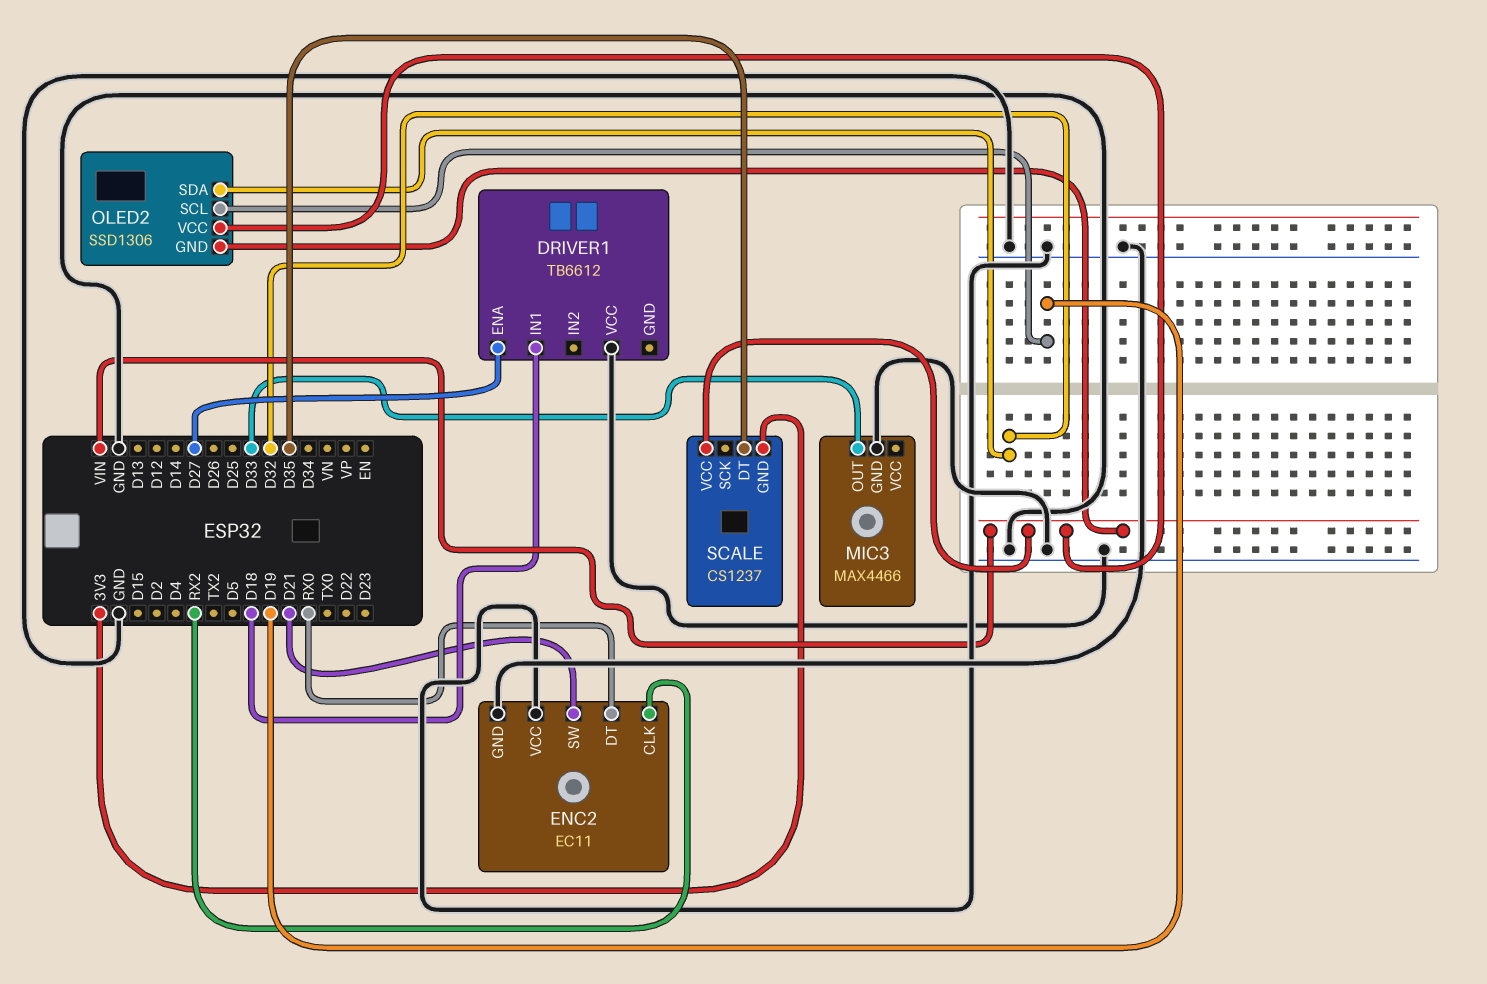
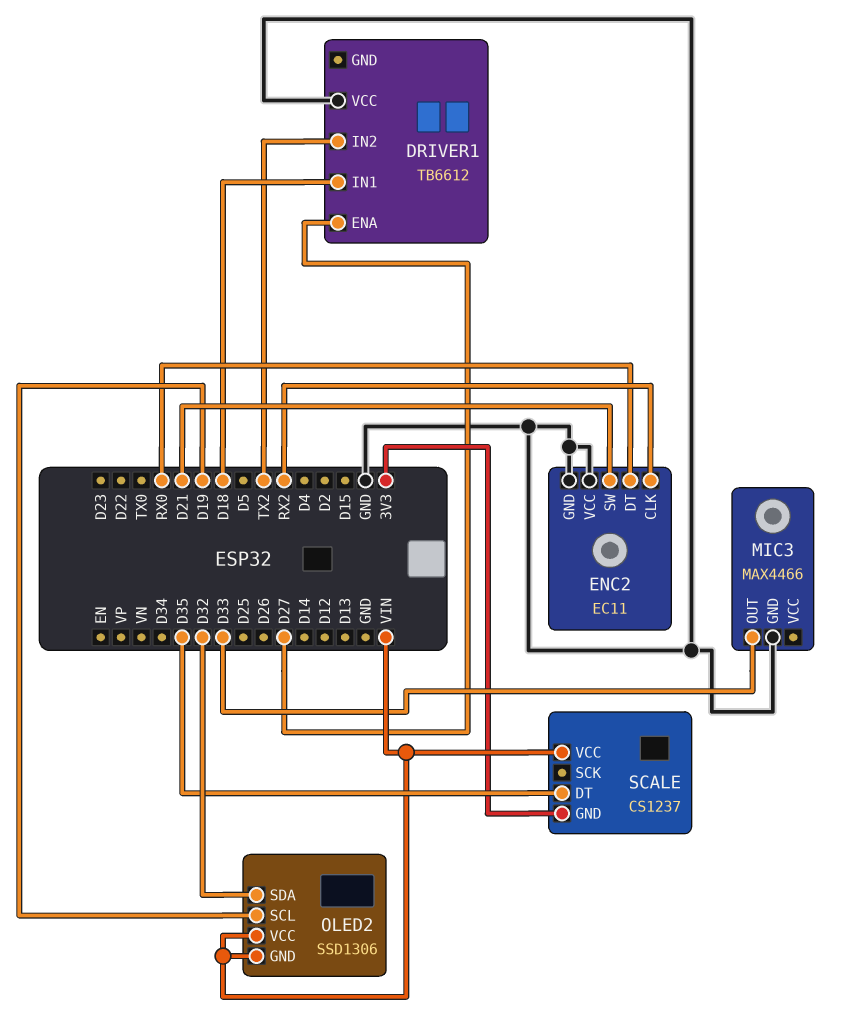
DRIVER1 pin IN2: none -> TX2

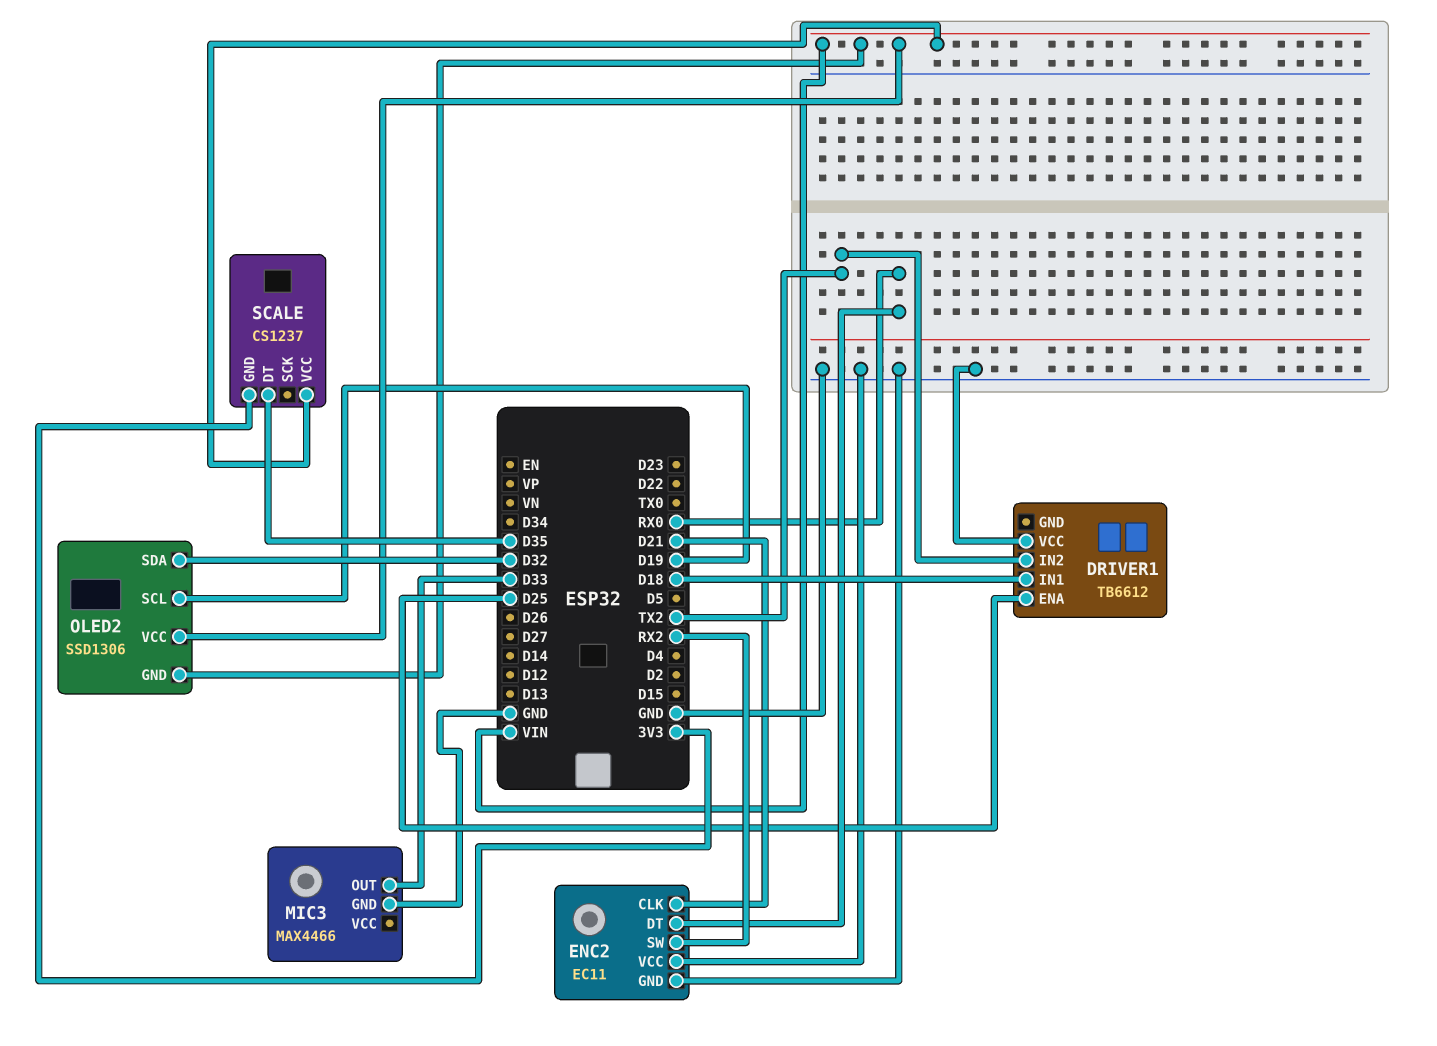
DRIVER1 pin ENA: D27 -> D25
ENC2 pin CLK: RX2 -> D21
ENC2 pin SW: D21 -> RX2

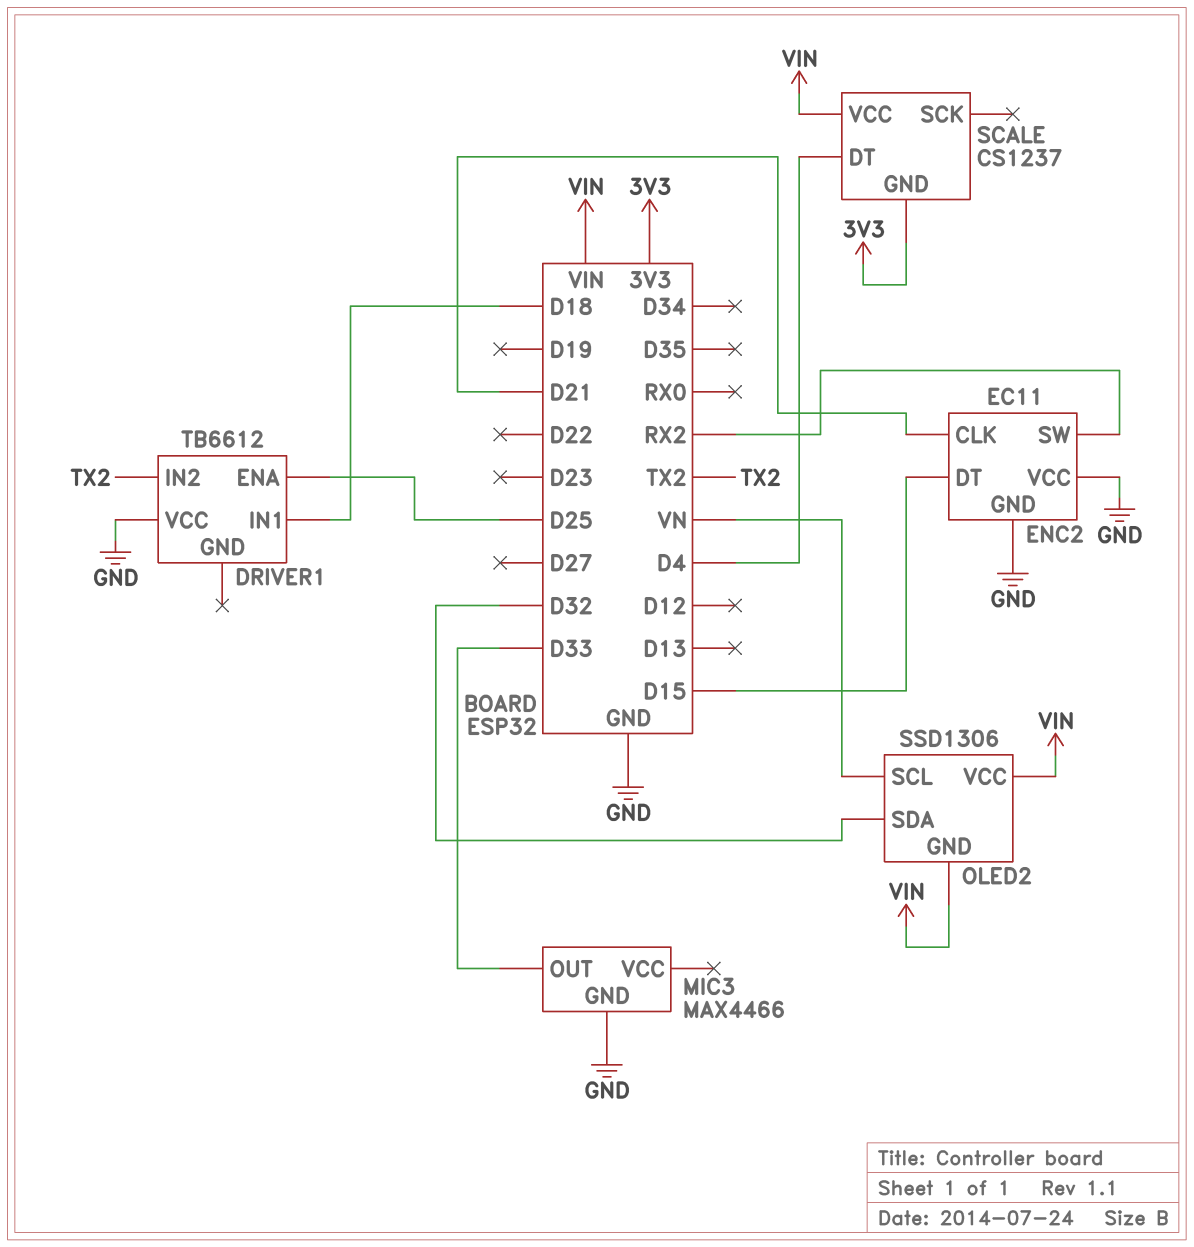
ENC2 pin DT: RX0 -> D15
OLED2 pin SCL: D19 -> VN
SCALE pin DT: D35 -> D4

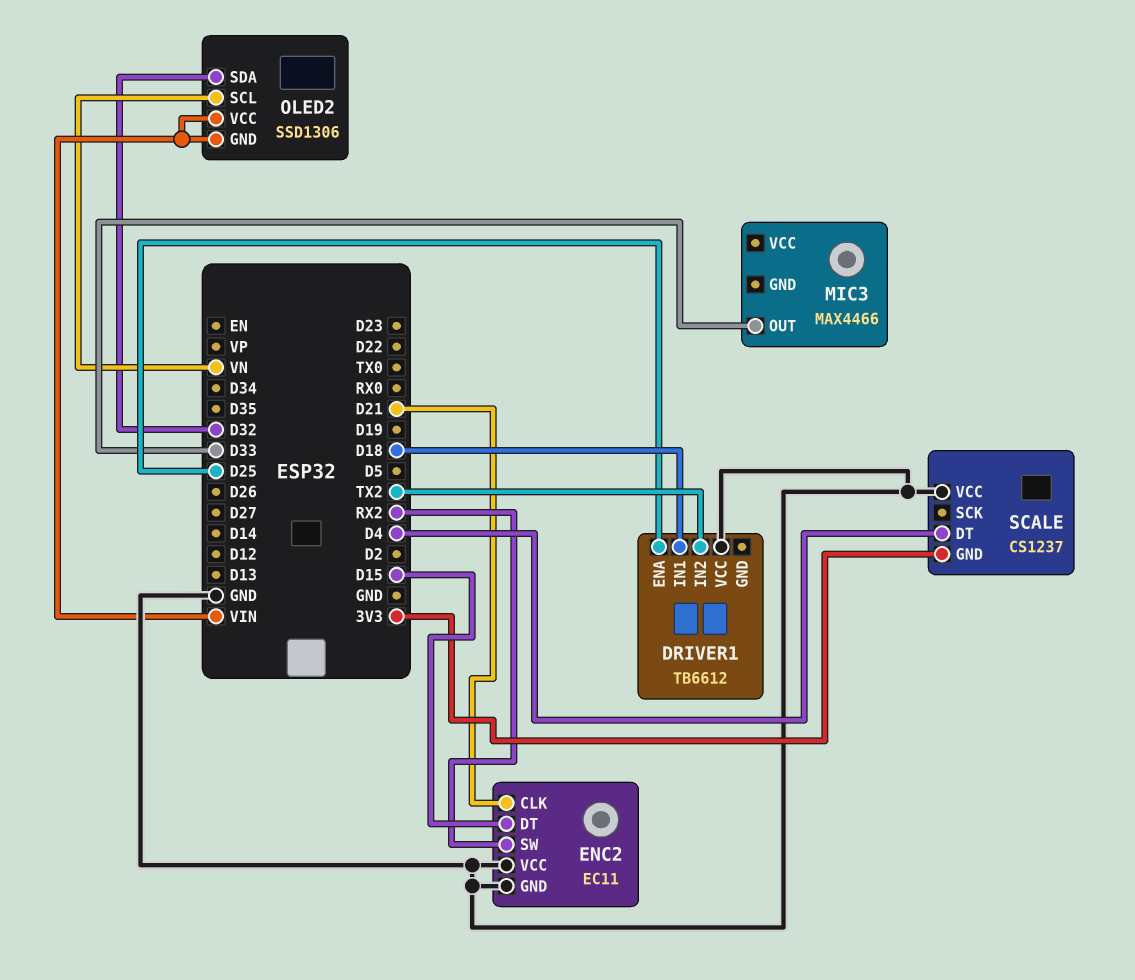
MIC3 pin GND: GND -> none
SCALE pin VCC: VIN -> GND

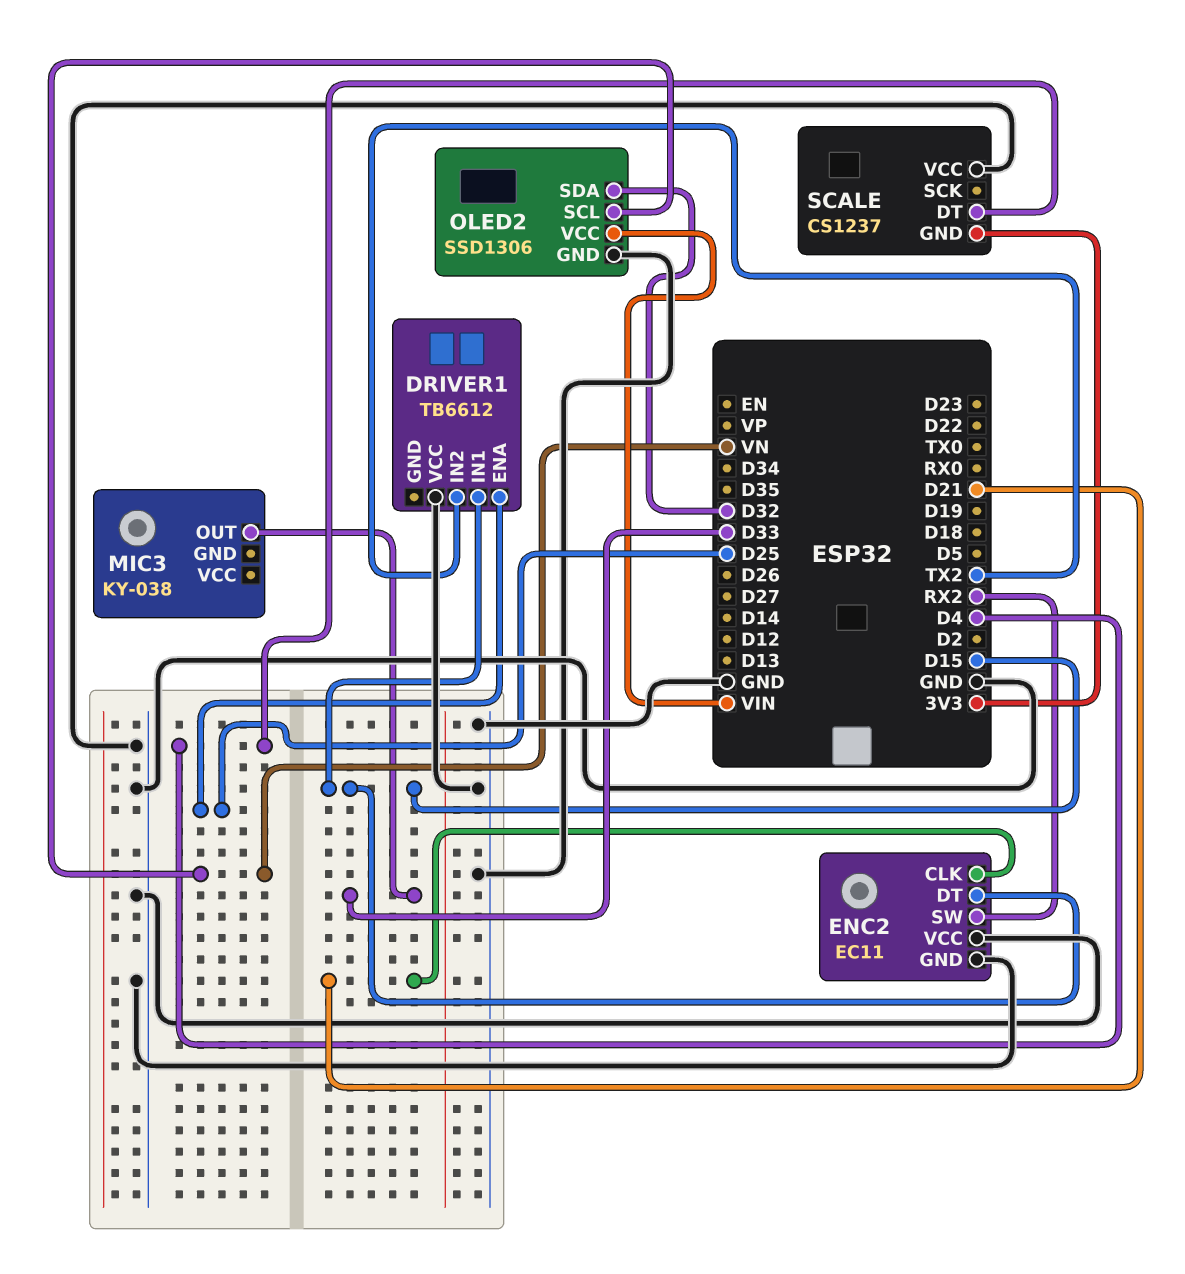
DRIVER1 pin IN1: D18 -> D15
MIC3: MAX4466 -> KY-038
OLED2 pin GND: VIN -> GND

